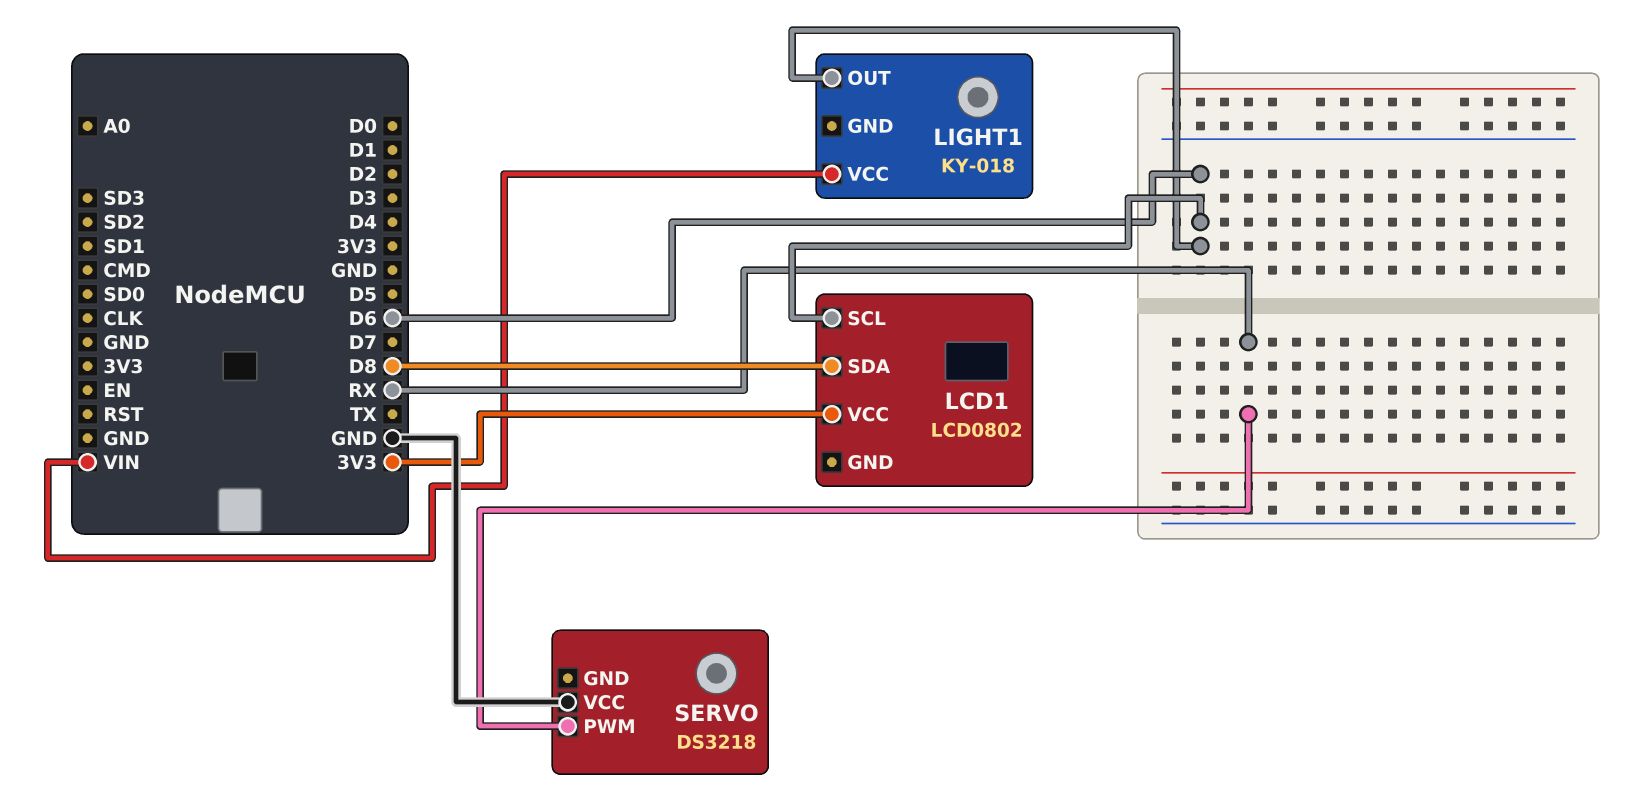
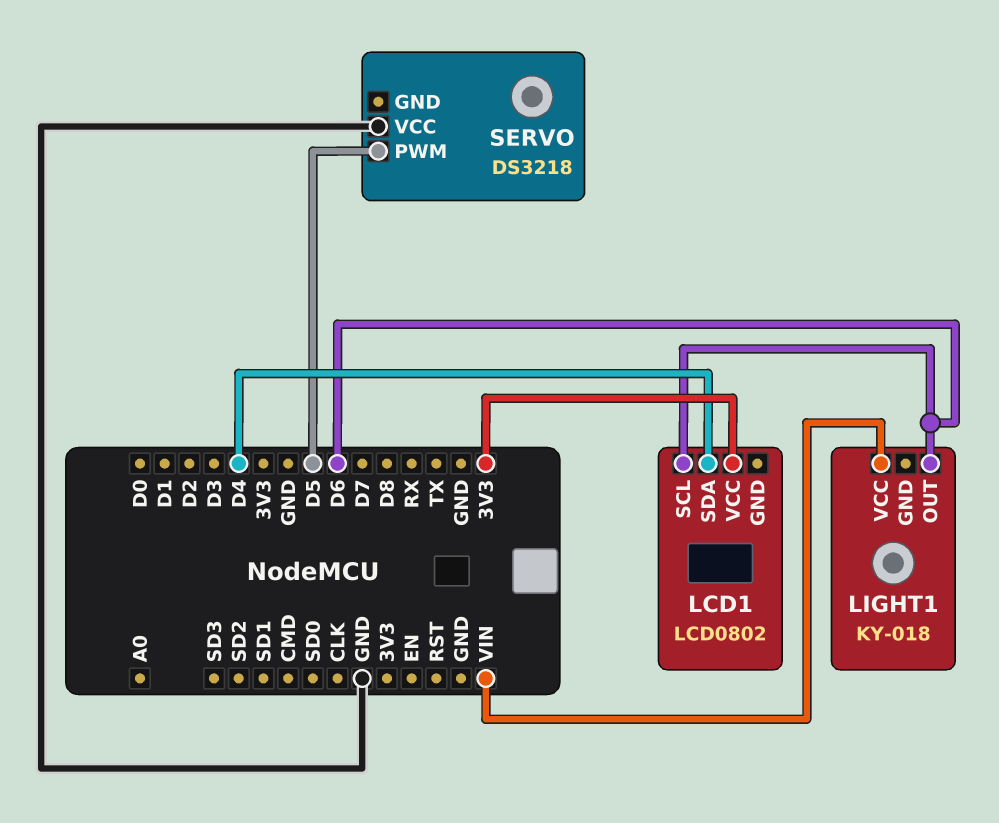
LCD1 pin SDA: D8 -> D4
SERVO pin PWM: RX -> D5

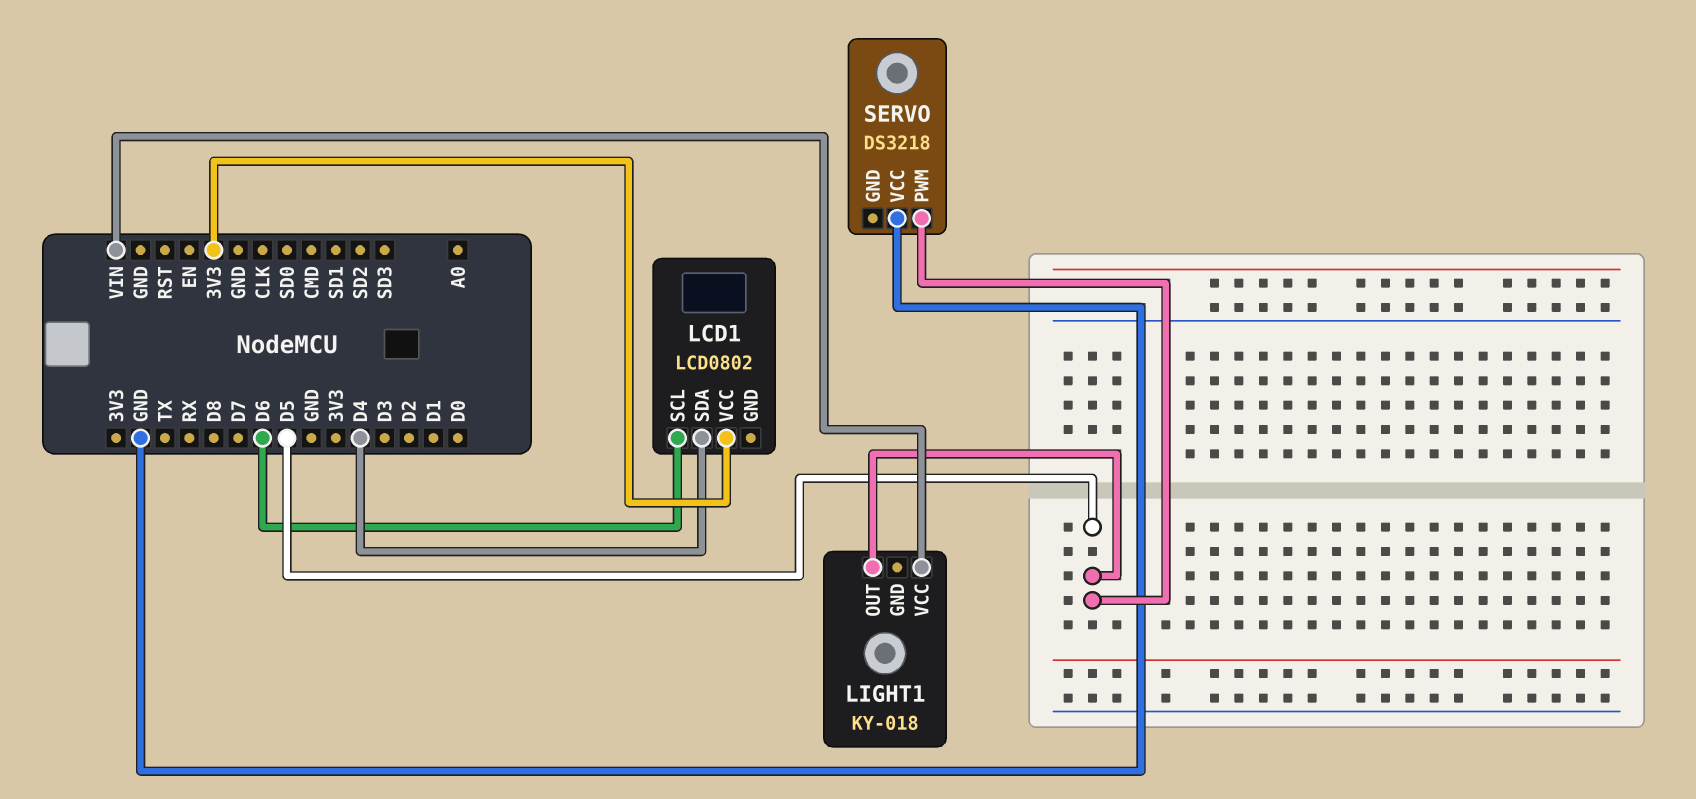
LIGHT1 pin OUT: D6 -> D5

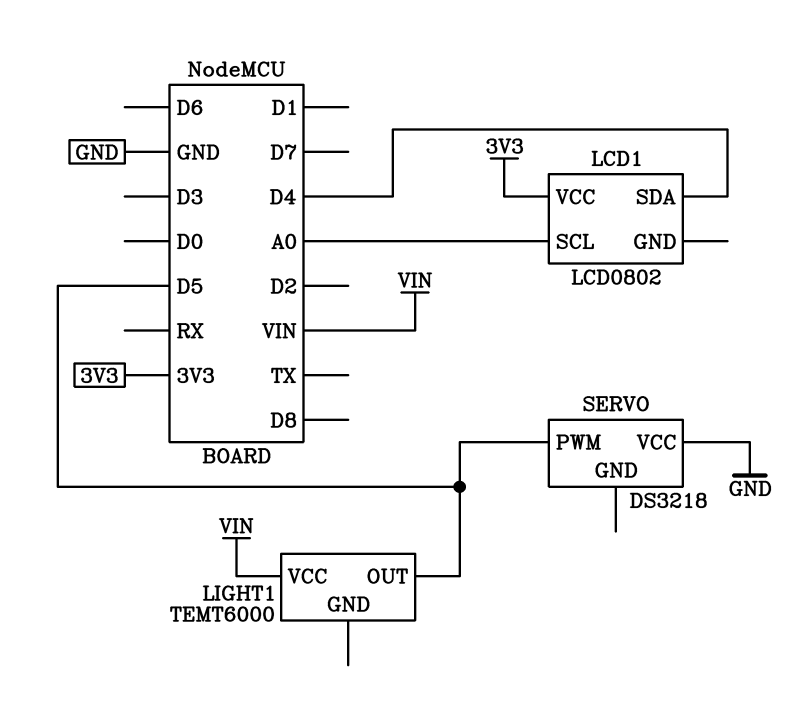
LCD1 pin SCL: D6 -> A0
LIGHT1: KY-018 -> TEMT6000

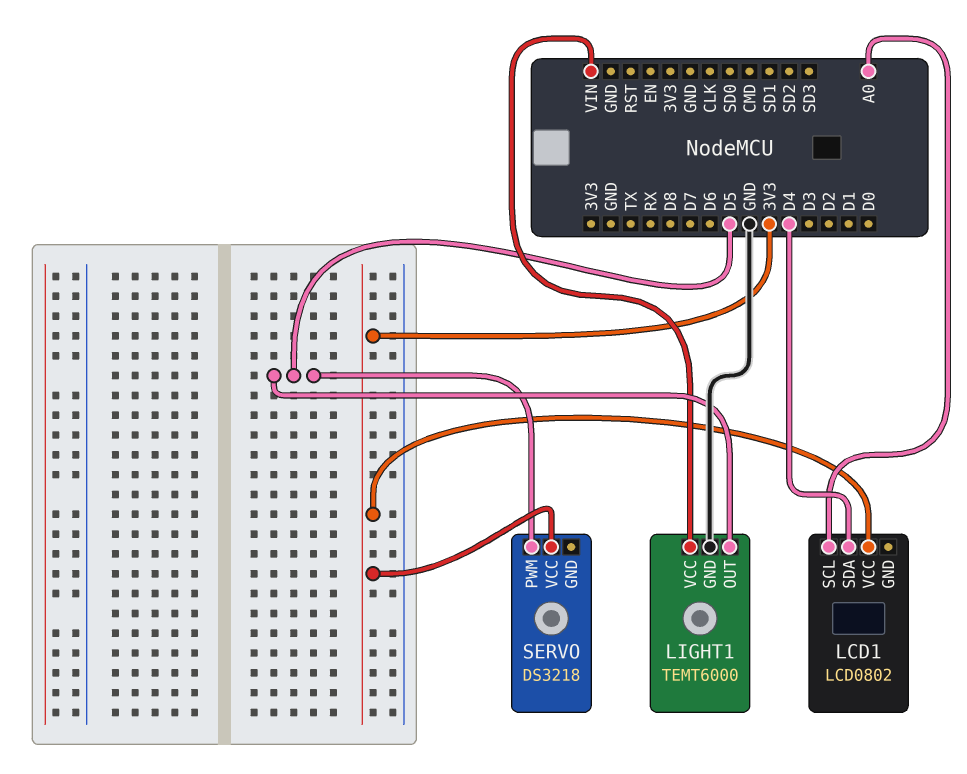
LIGHT1 pin GND: none -> GND
SERVO pin VCC: GND -> 3V3

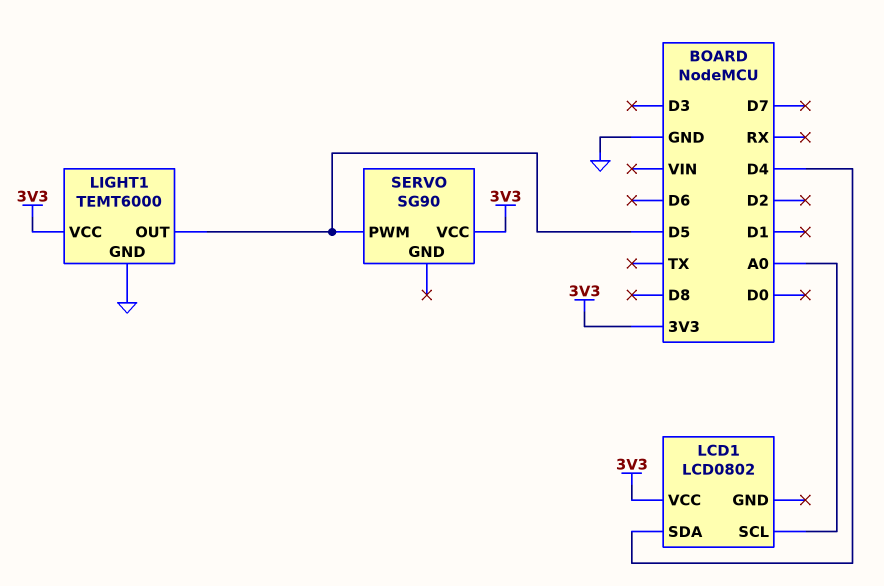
LIGHT1 pin VCC: VIN -> 3V3
SERVO: DS3218 -> SG90

